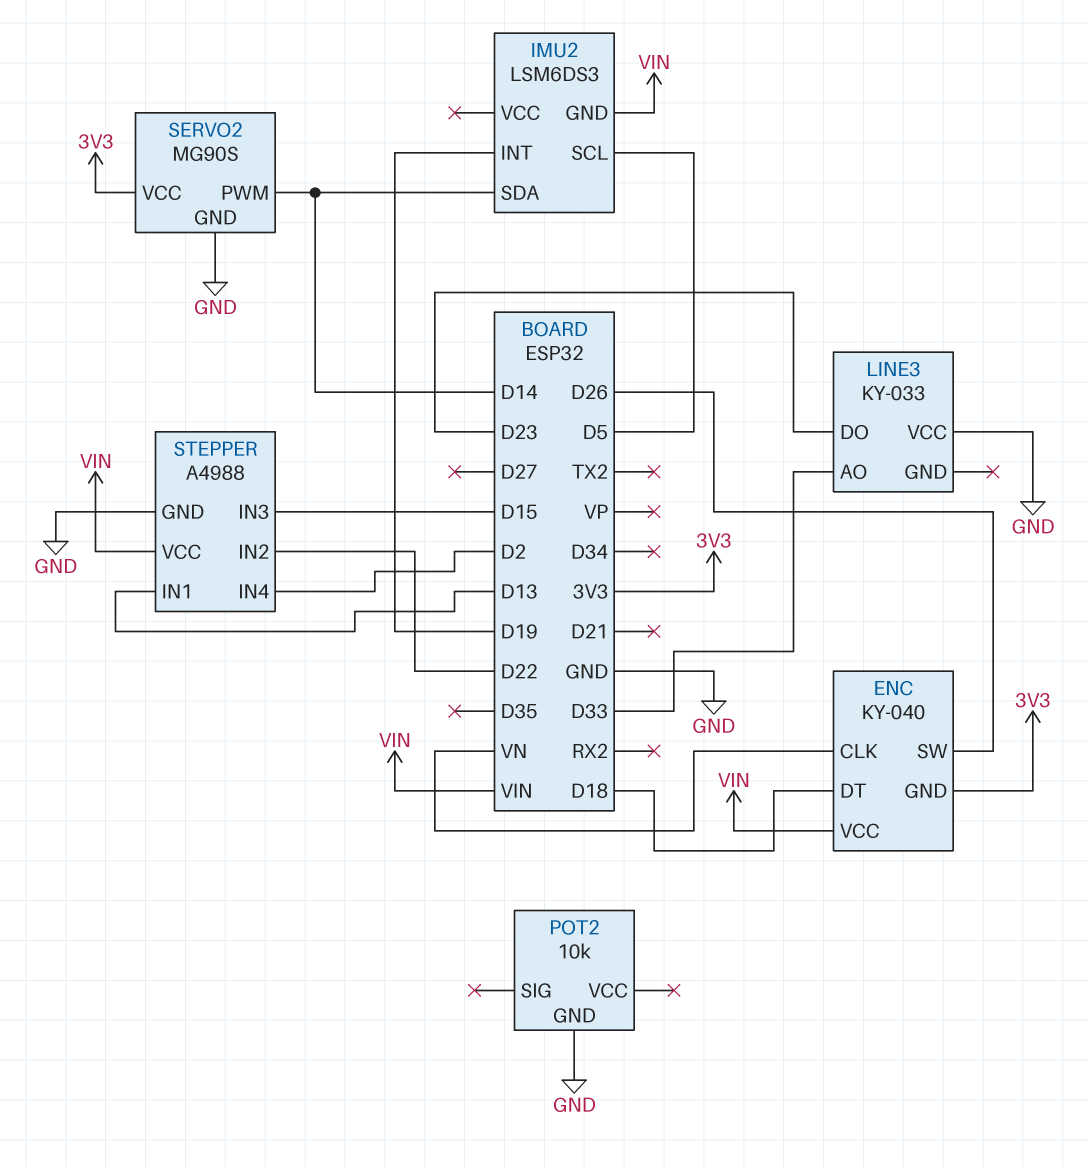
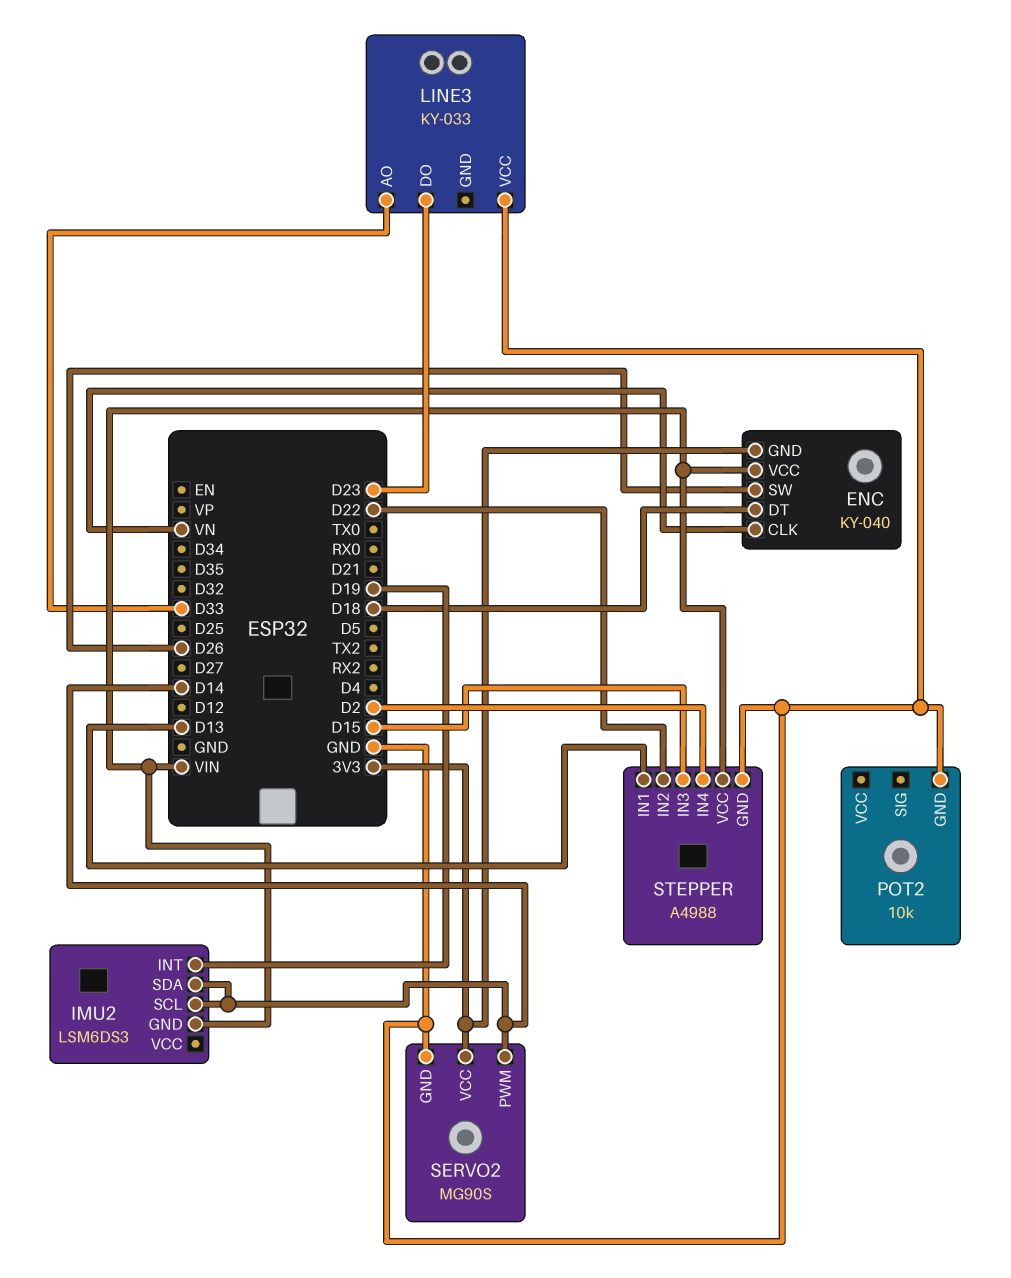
IMU2 pin SCL: D5 -> D14

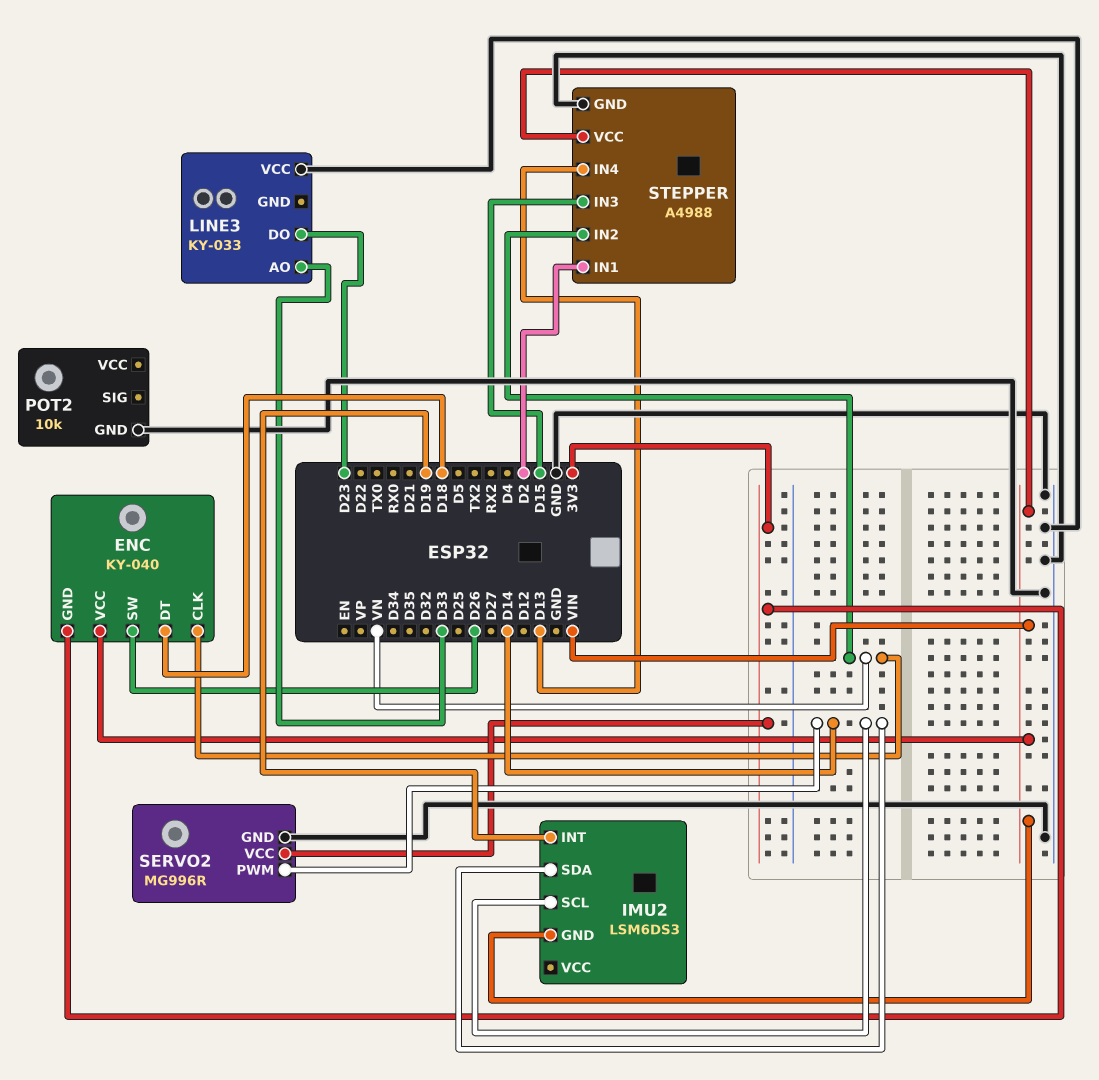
SERVO2: MG90S -> MG996R
STEPPER pin IN1: D13 -> D2
STEPPER pin IN2: D22 -> VN
STEPPER pin IN4: D2 -> D13

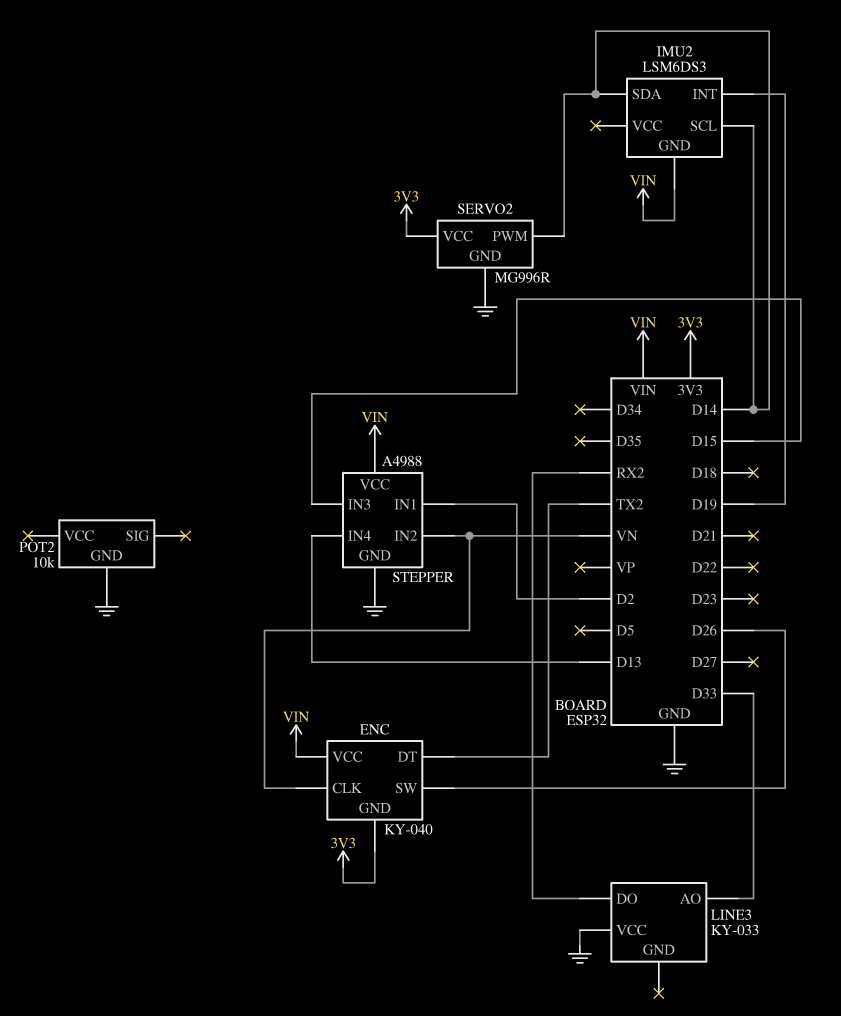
ENC pin DT: D18 -> TX2
LINE3 pin DO: D23 -> RX2

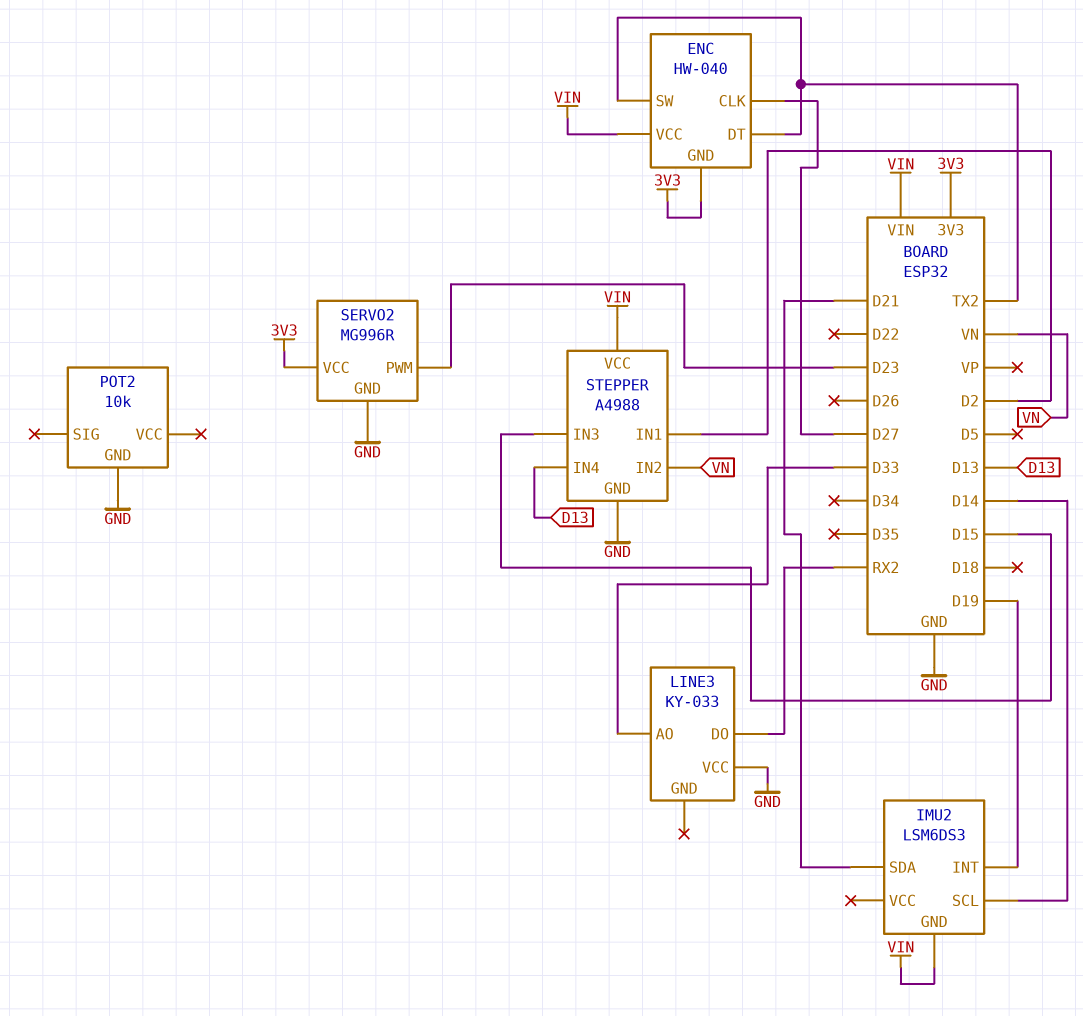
ENC: KY-040 -> HW-040
ENC pin CLK: VN -> D27
ENC pin SW: D26 -> TX2
IMU2 pin SDA: D14 -> D21
SERVO2 pin PWM: D14 -> D23

